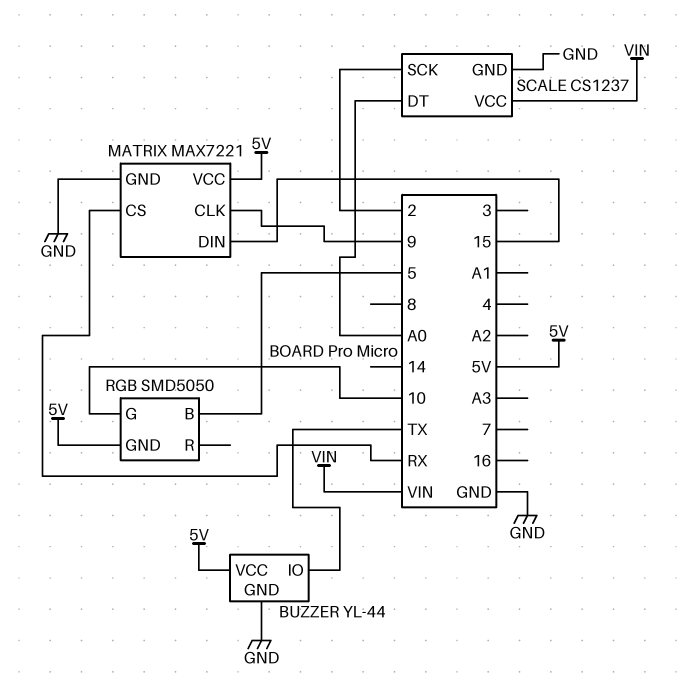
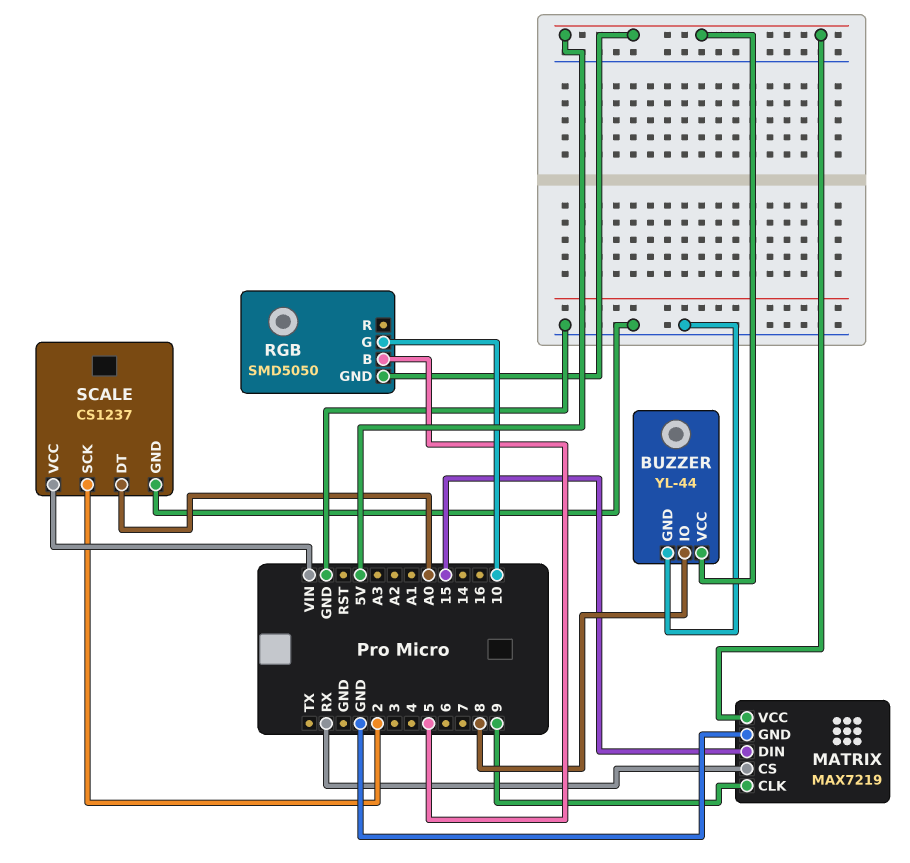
BUZZER pin IO: TX -> 8
MATRIX: MAX7221 -> MAX7219

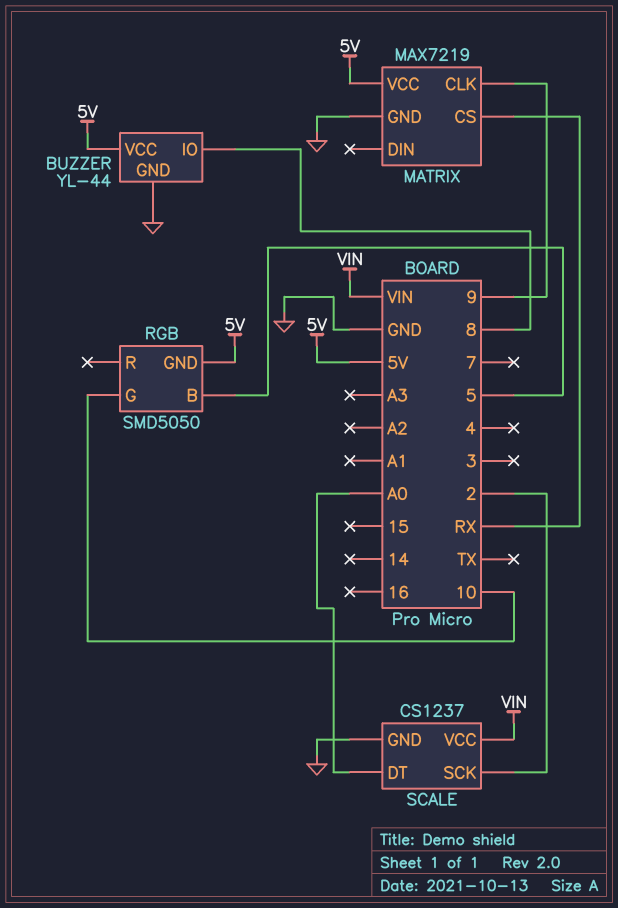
MATRIX pin DIN: 15 -> none

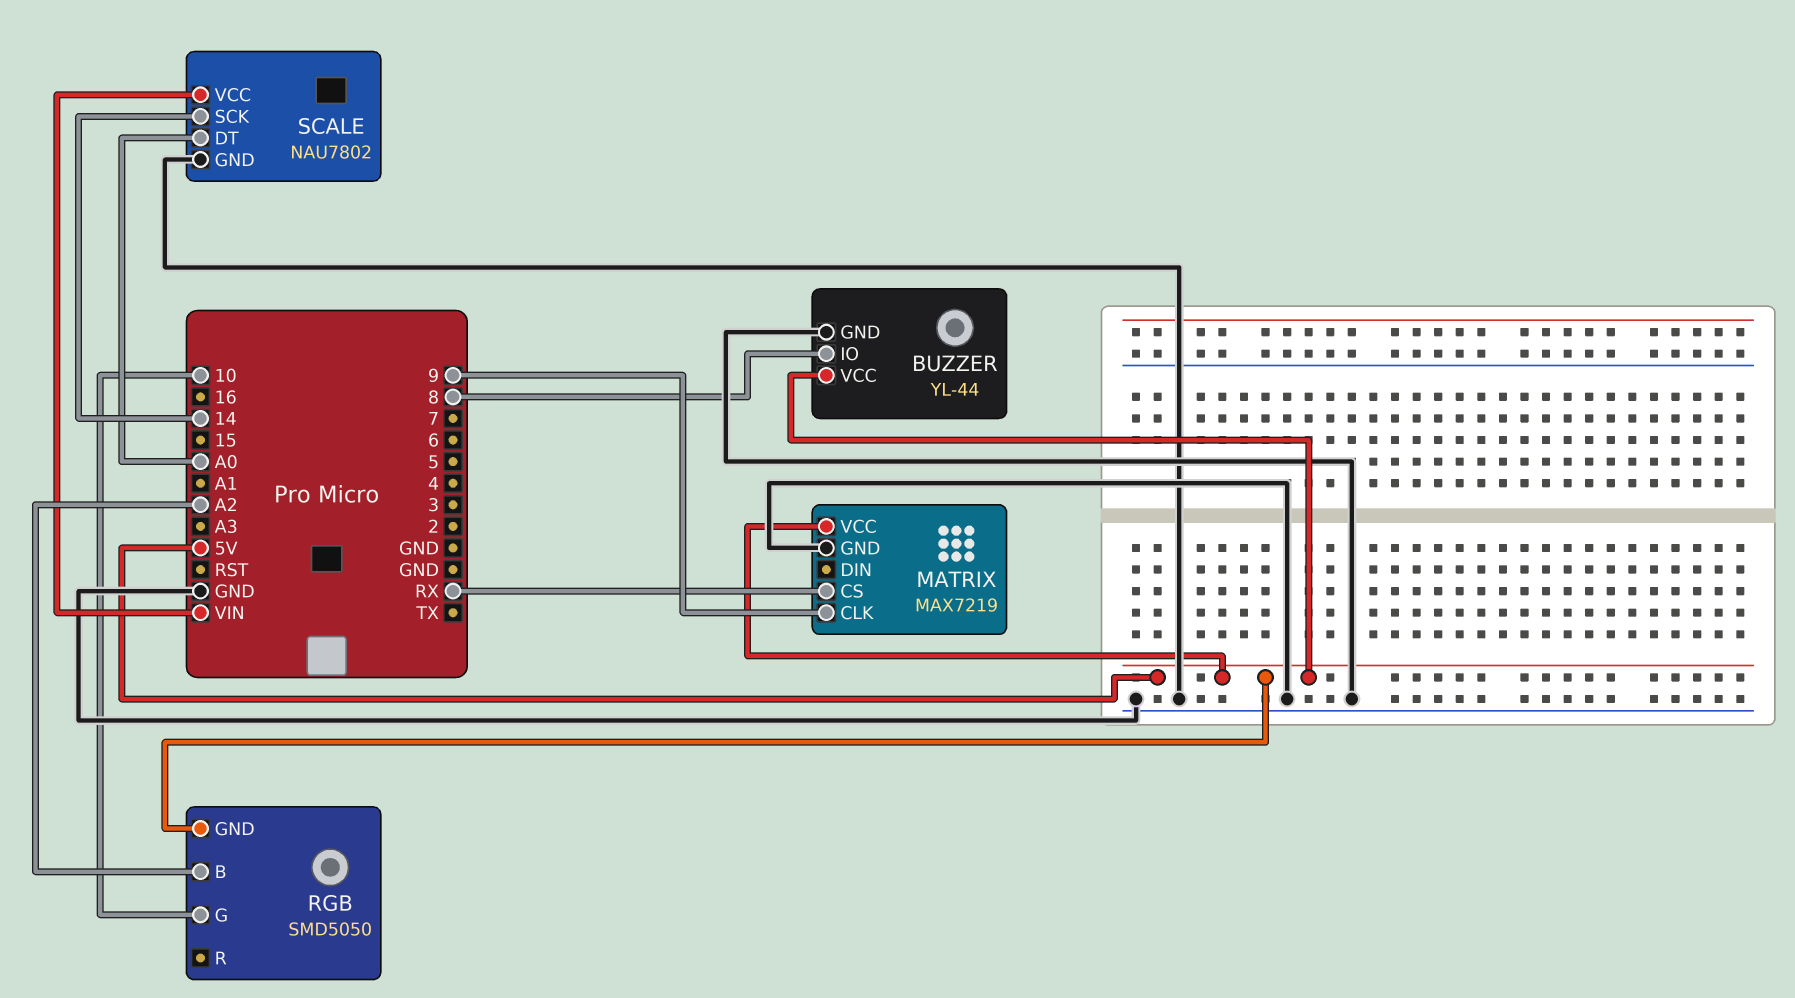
RGB pin B: 5 -> A2
SCALE: CS1237 -> NAU7802
SCALE pin SCK: 2 -> 14

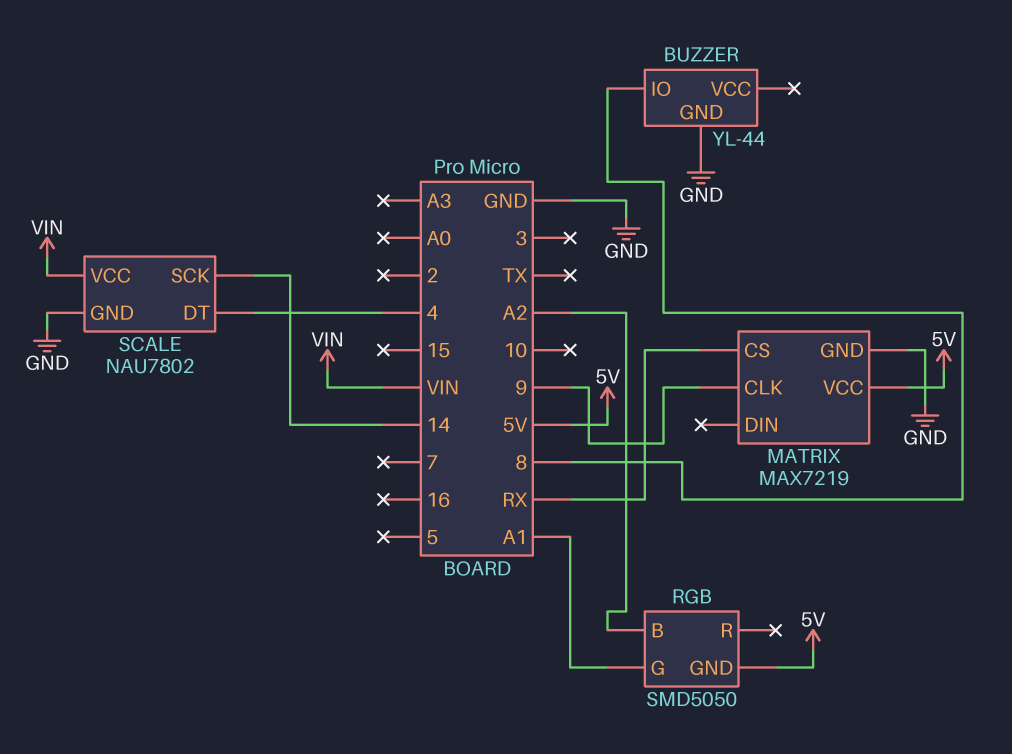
BUZZER pin VCC: 5V -> none
RGB pin G: 10 -> A1
SCALE pin DT: A0 -> 4

